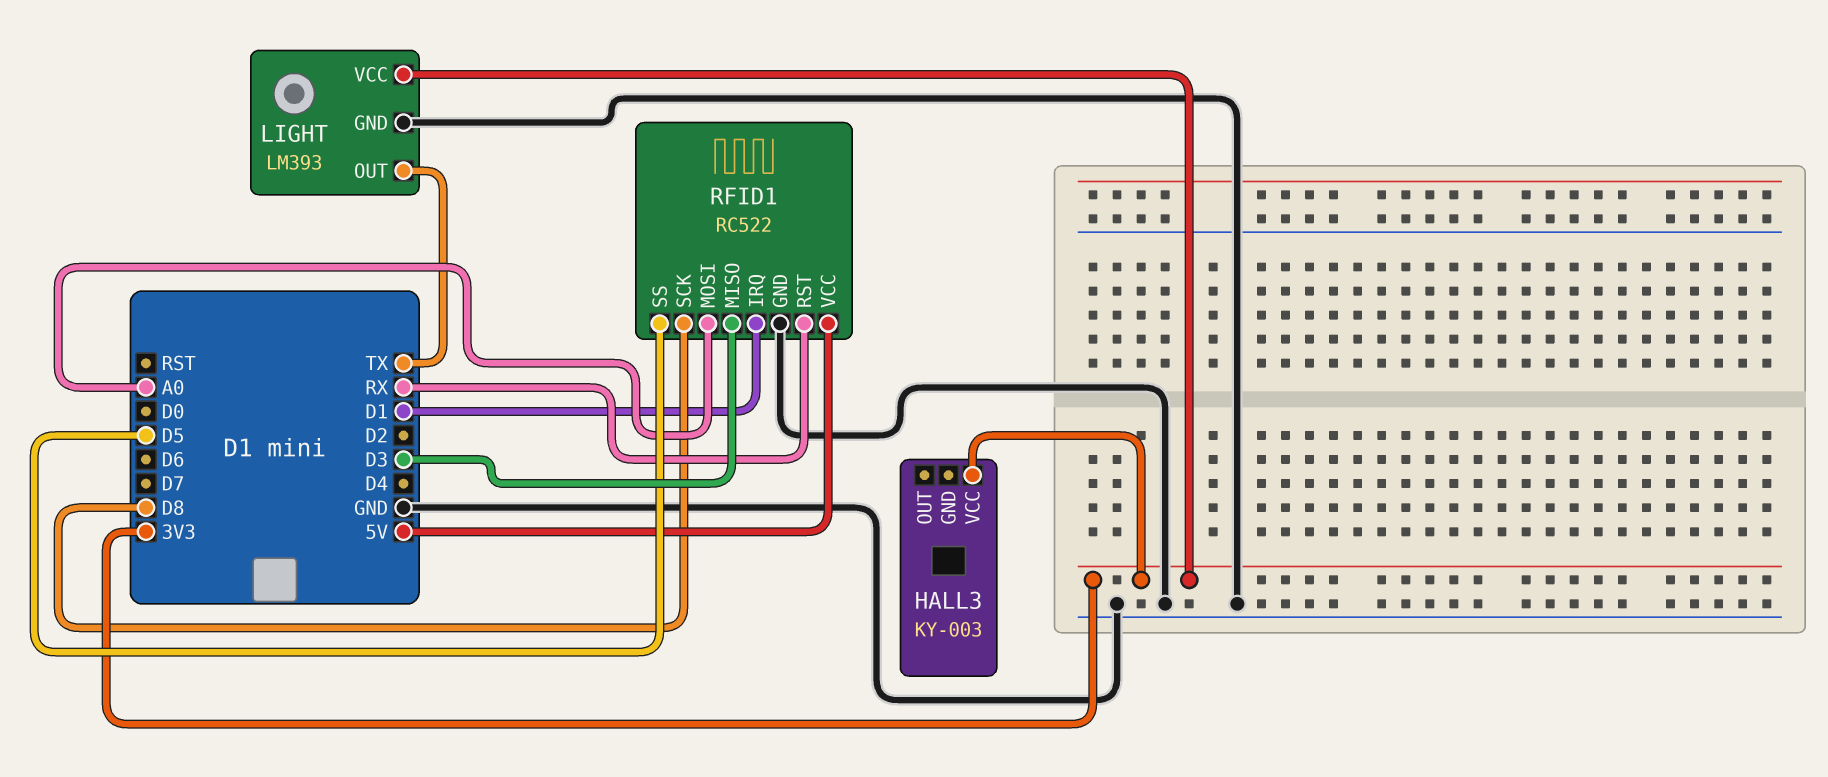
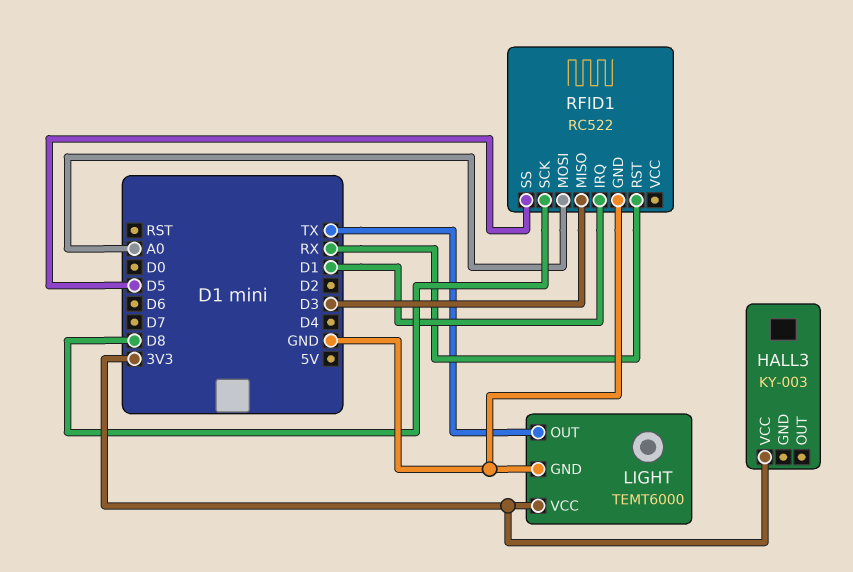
LIGHT: LM393 -> TEMT6000
RFID1 pin VCC: 5V -> none

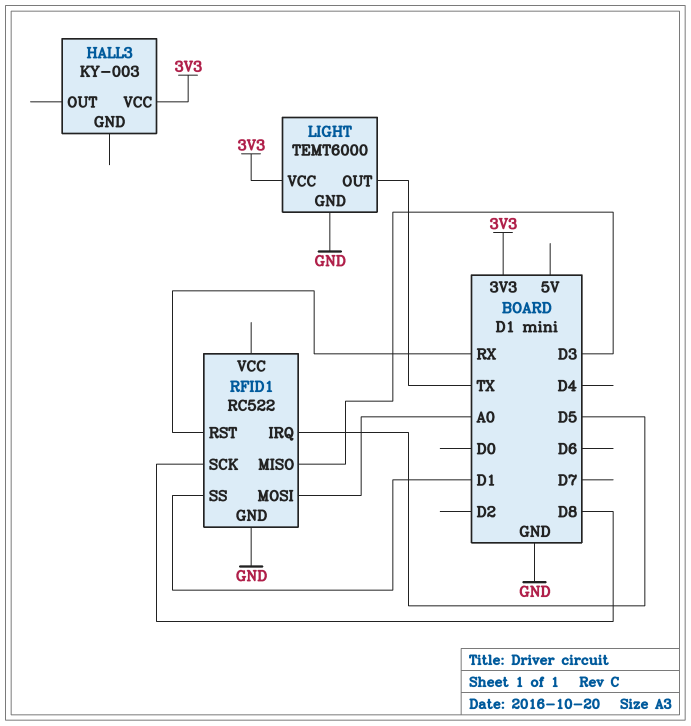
RFID1 pin IRQ: D1 -> D5
RFID1 pin SS: D5 -> D1

